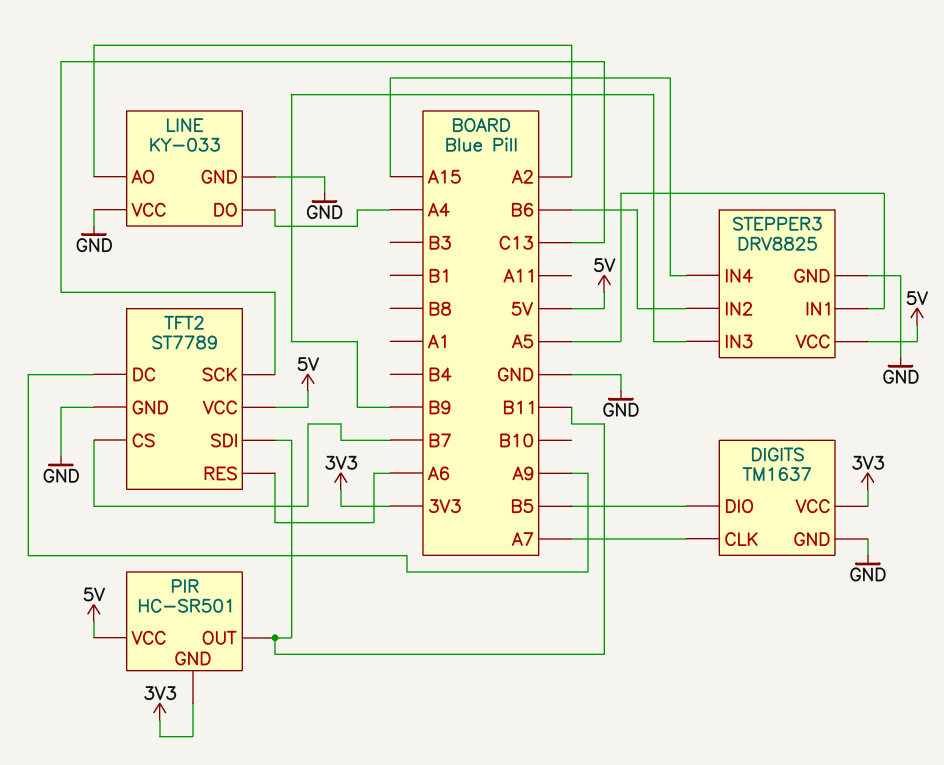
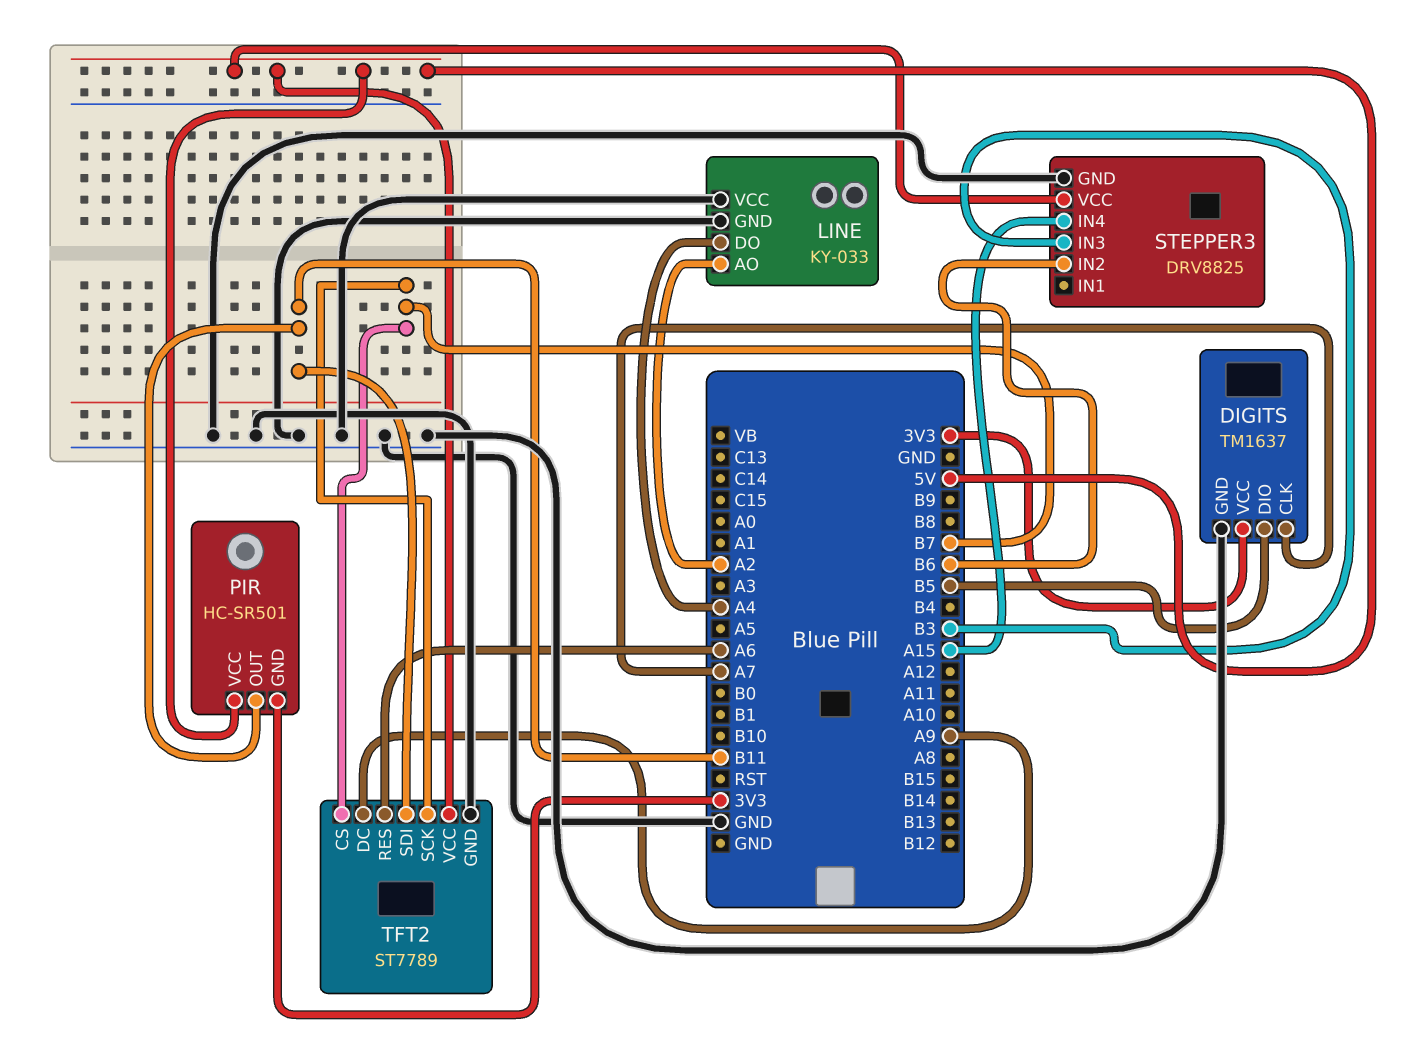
STEPPER3 pin IN1: A5 -> none
STEPPER3 pin IN3: B9 -> B3
TFT2 pin SCK: C13 -> B7

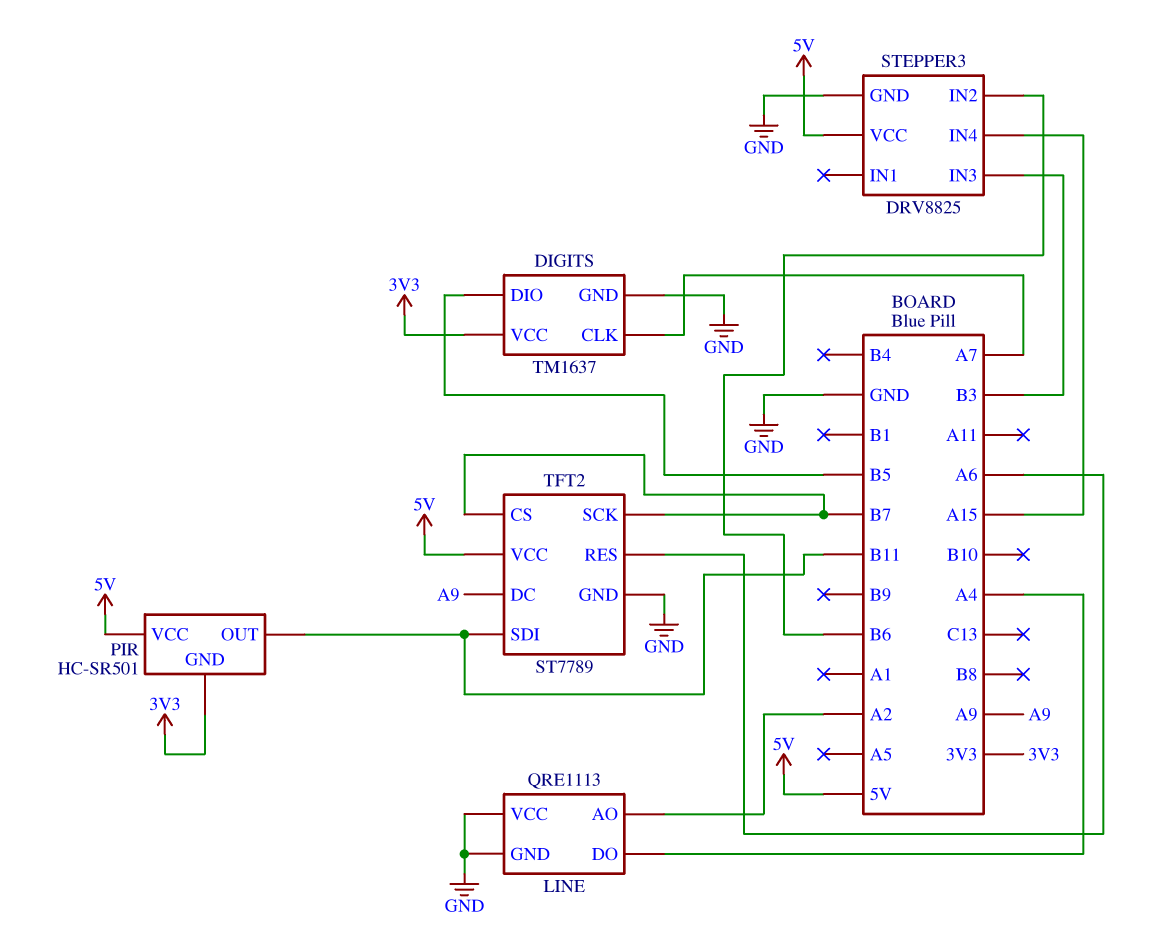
LINE: KY-033 -> QRE1113

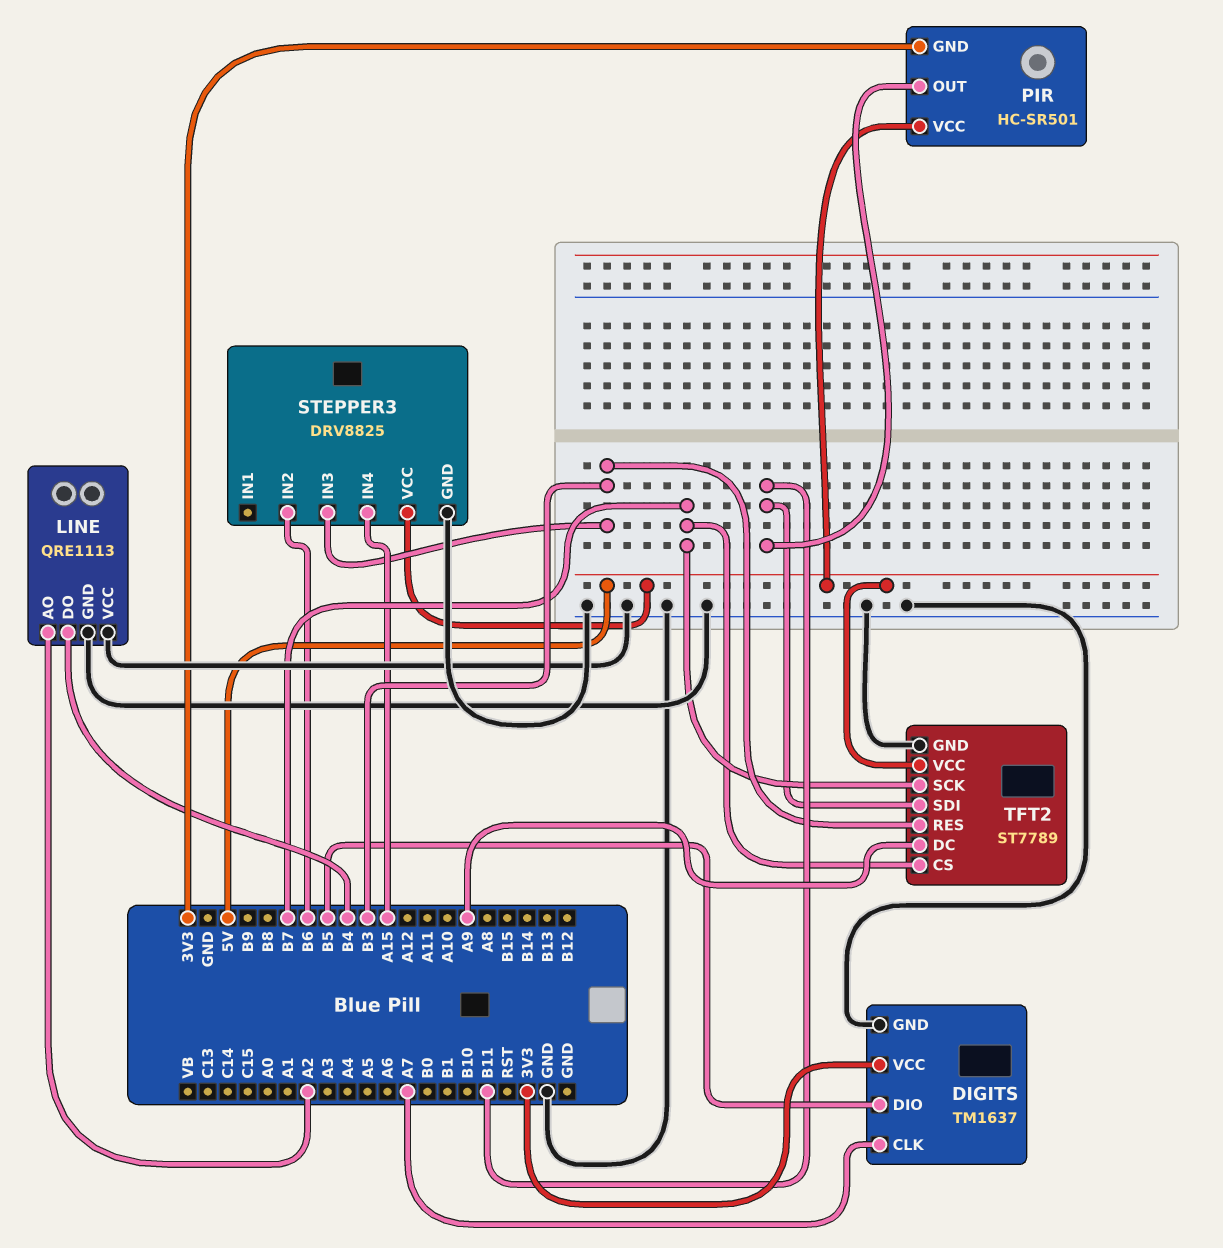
LINE pin DO: A4 -> B4
TFT2 pin RES: A6 -> B3

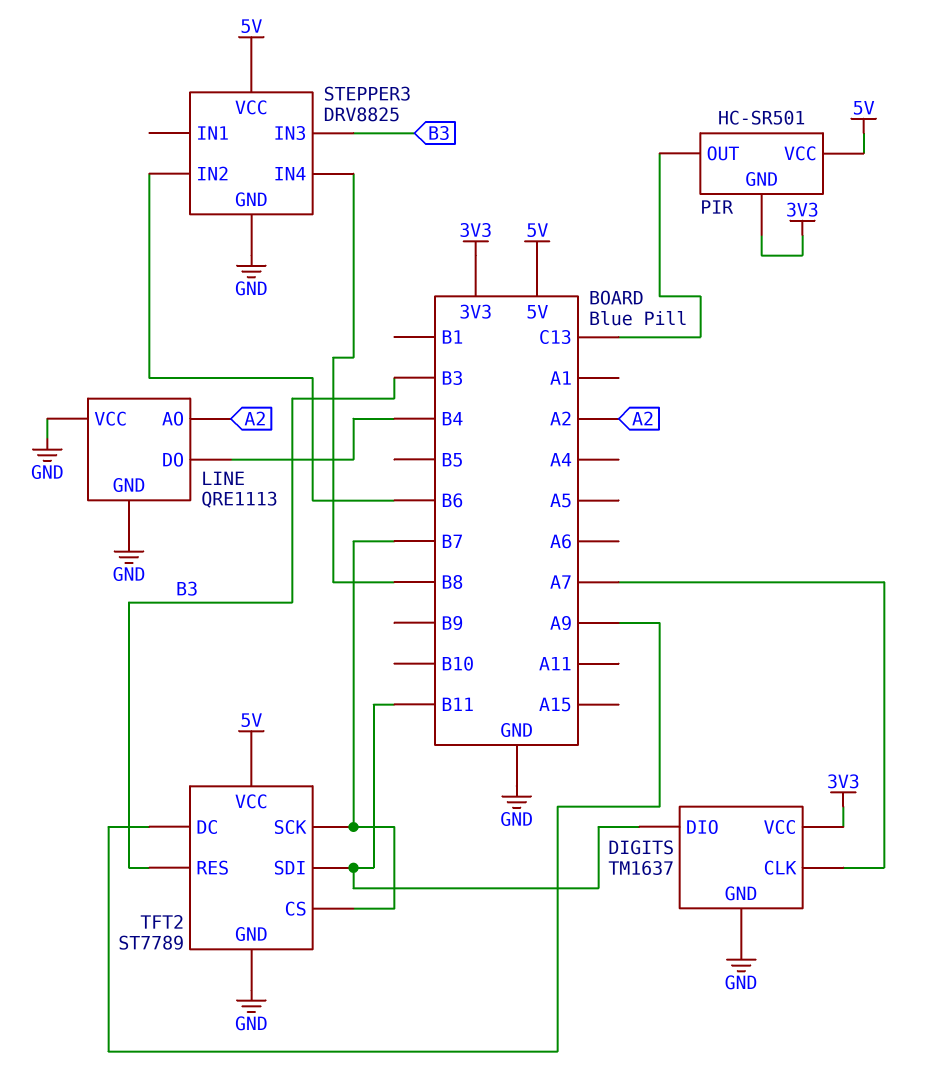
DIGITS pin DIO: B5 -> B11
PIR pin OUT: B11 -> C13
STEPPER3 pin IN4: A15 -> B8

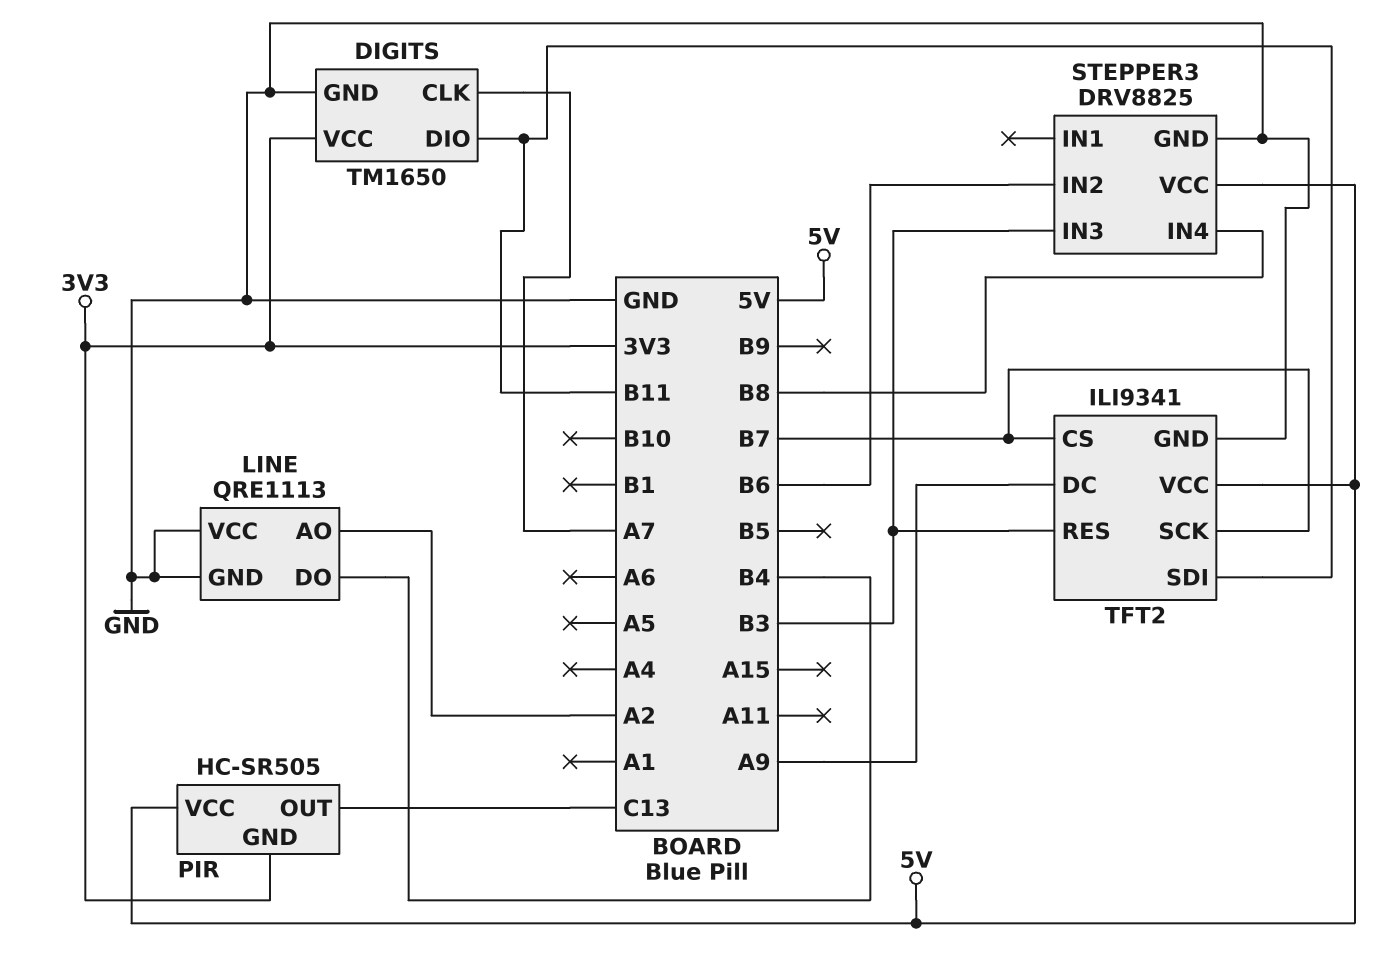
DIGITS: TM1637 -> TM1650
PIR: HC-SR501 -> HC-SR505
TFT2: ST7789 -> ILI9341

